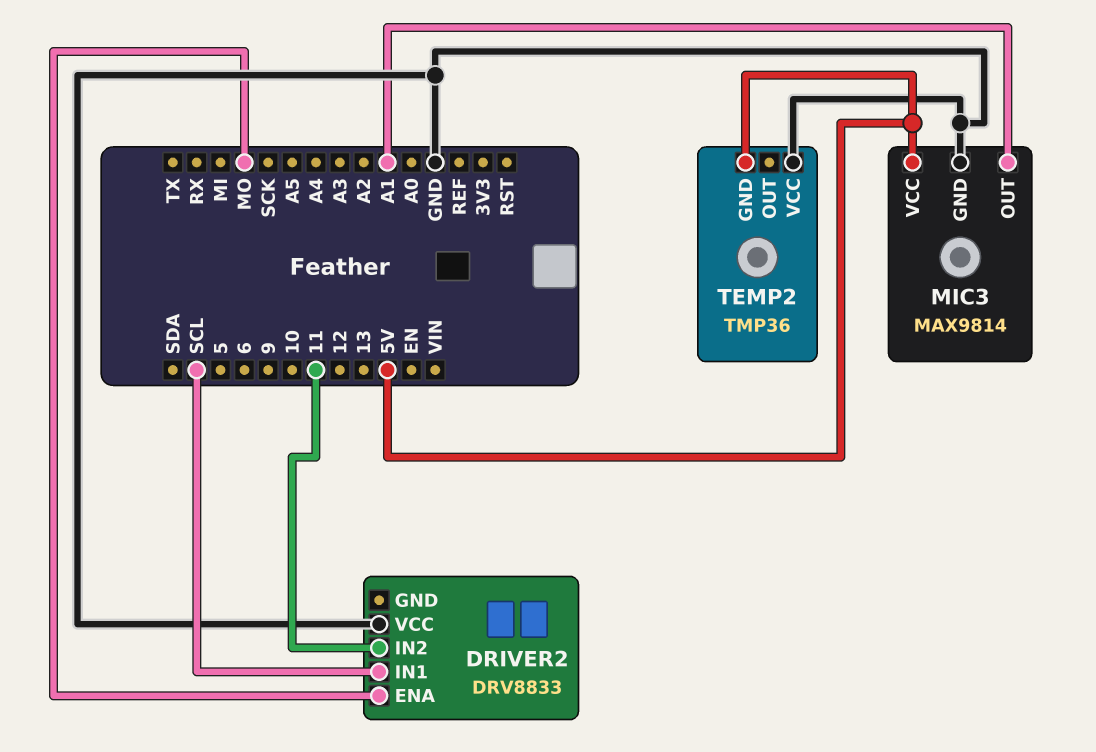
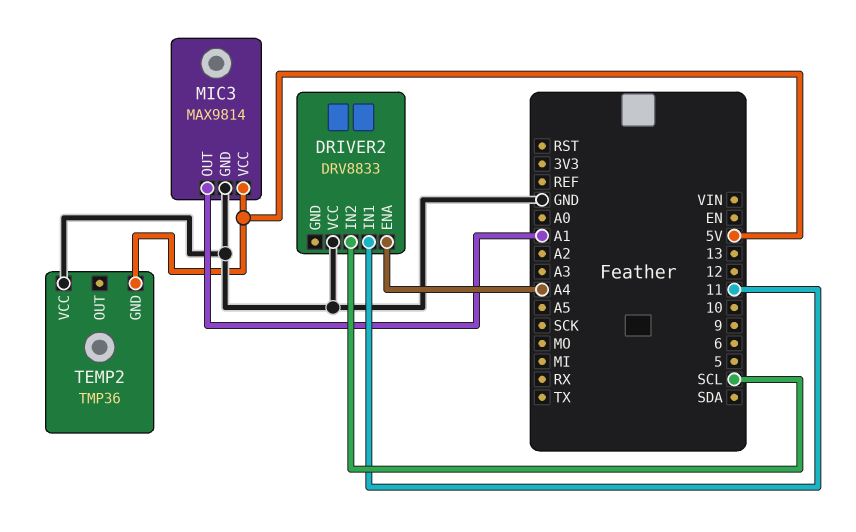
DRIVER2 pin ENA: MO -> A4
DRIVER2 pin IN1: SCL -> 11
DRIVER2 pin IN2: 11 -> SCL

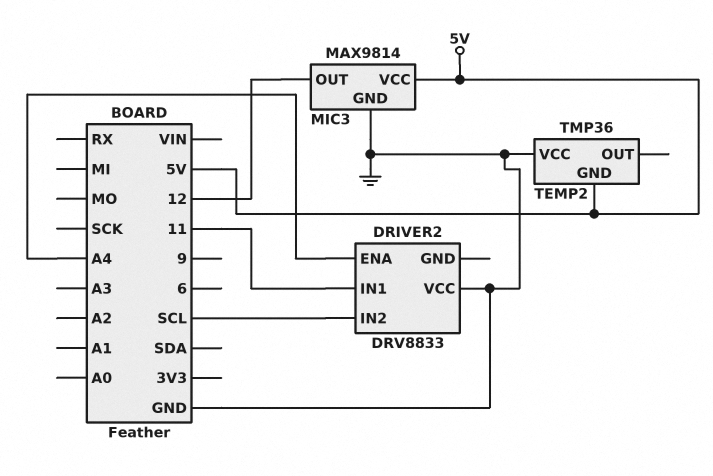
MIC3 pin OUT: A1 -> 12

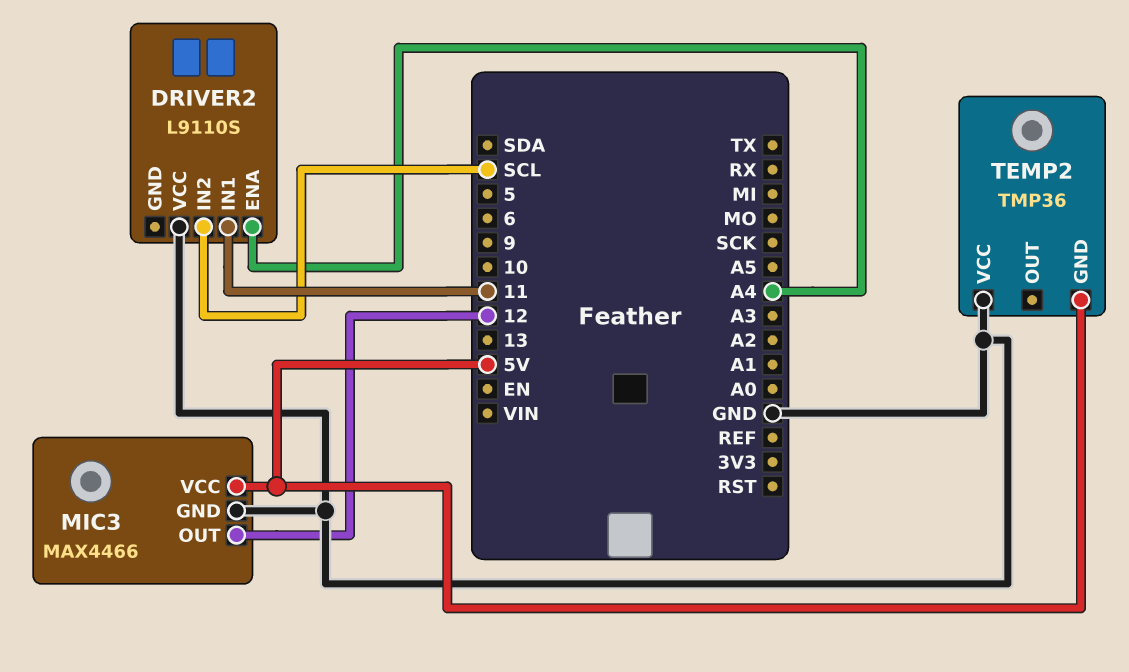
DRIVER2: DRV8833 -> L9110S
MIC3: MAX9814 -> MAX4466

